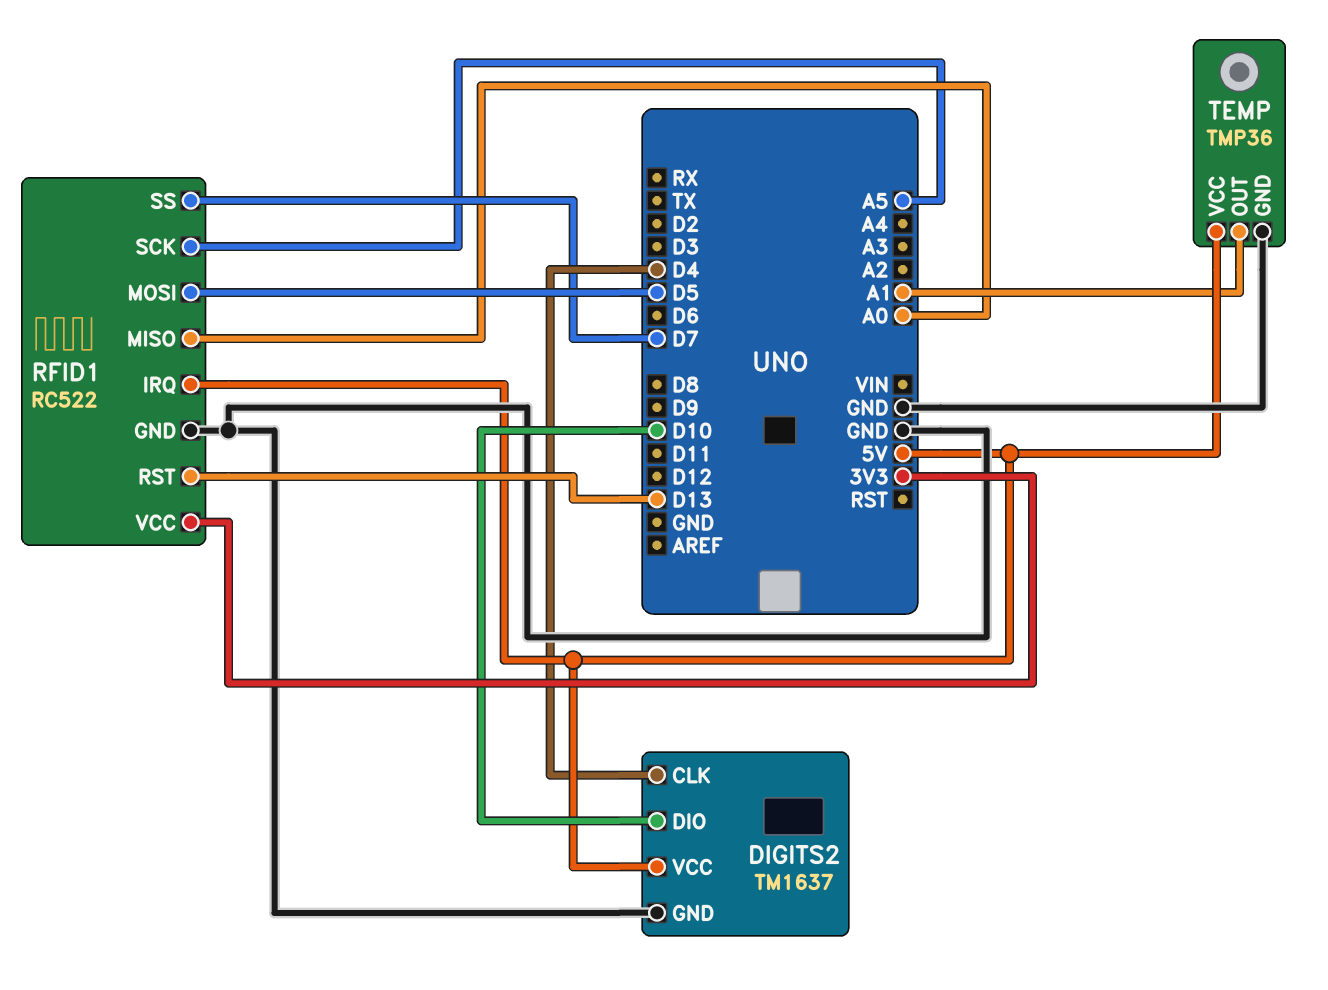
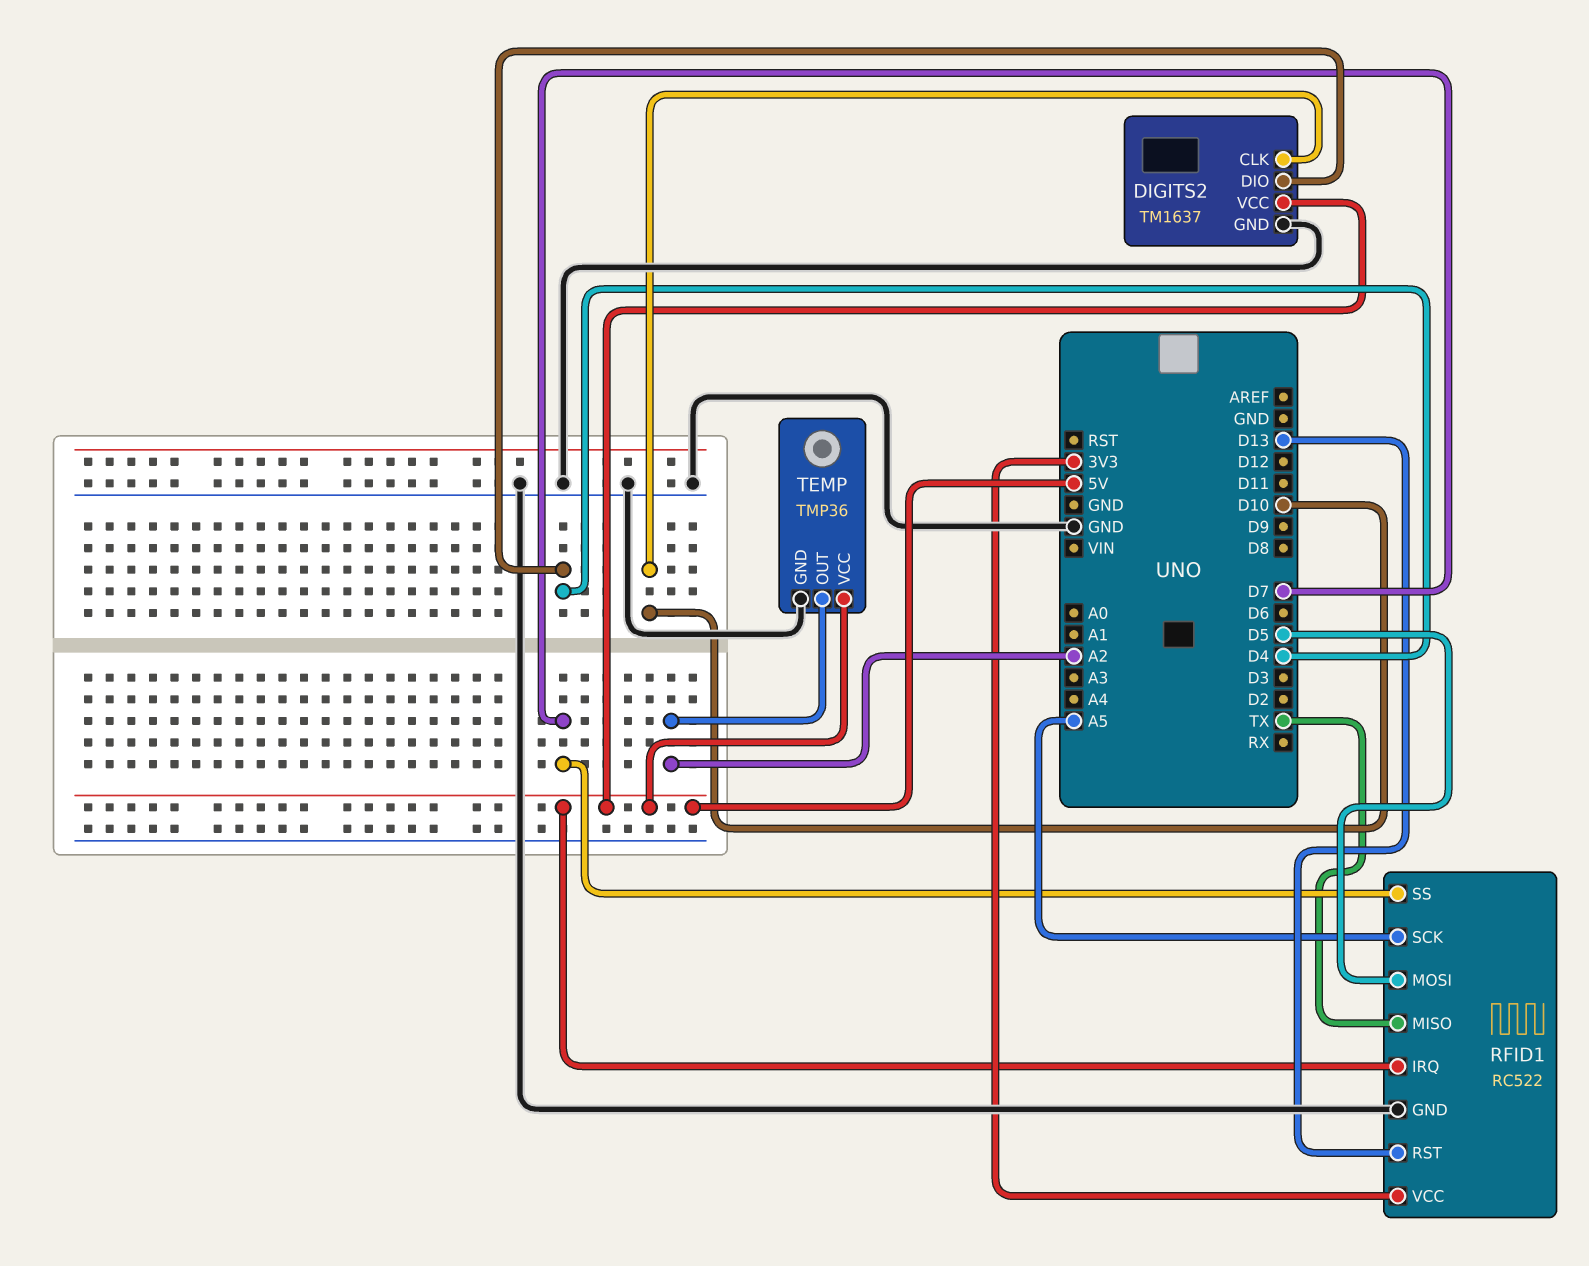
DIGITS2 pin CLK: D4 -> D10
DIGITS2 pin DIO: D10 -> D4
RFID1 pin MISO: A0 -> TX
TEMP pin OUT: A1 -> A2

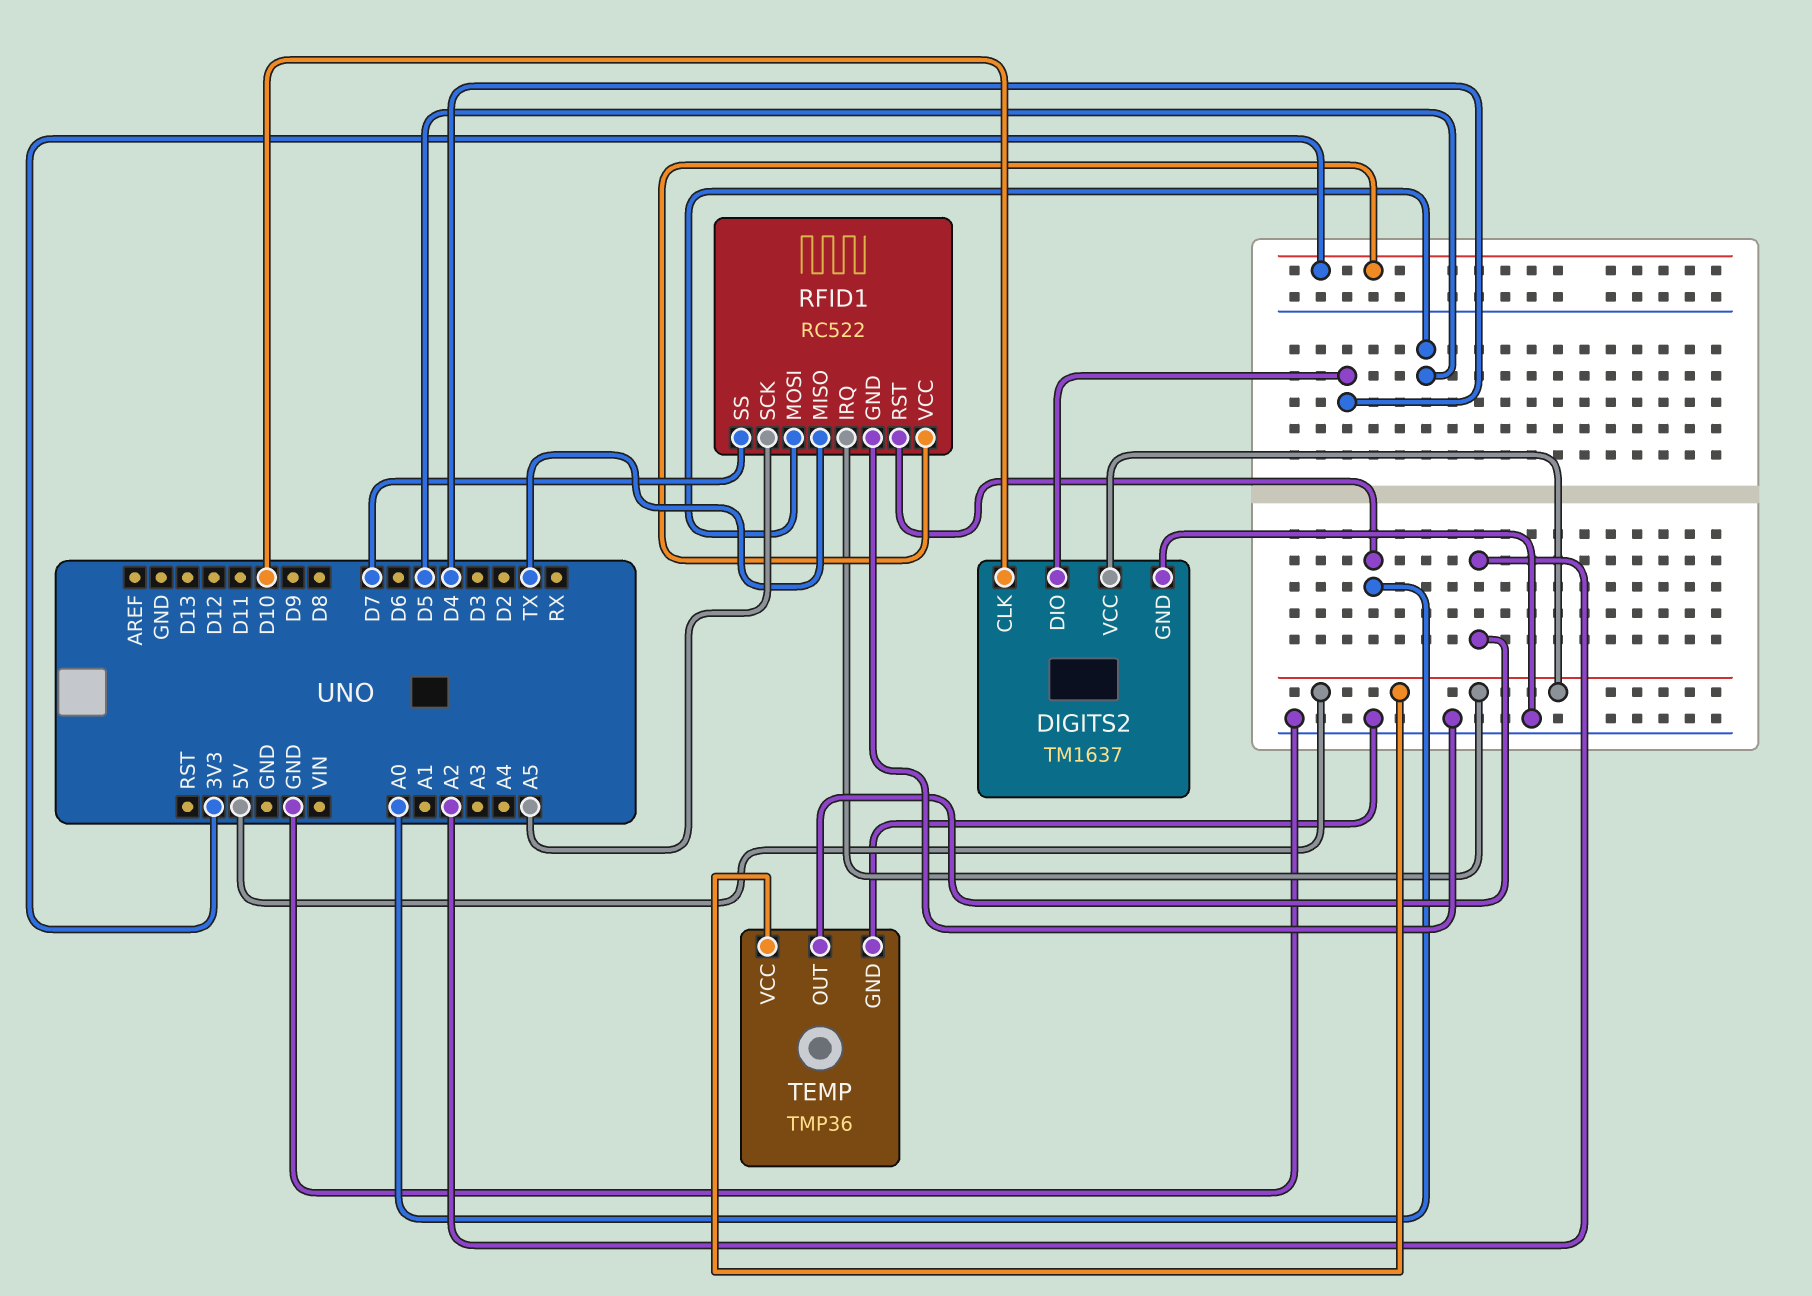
RFID1 pin RST: D13 -> A0

